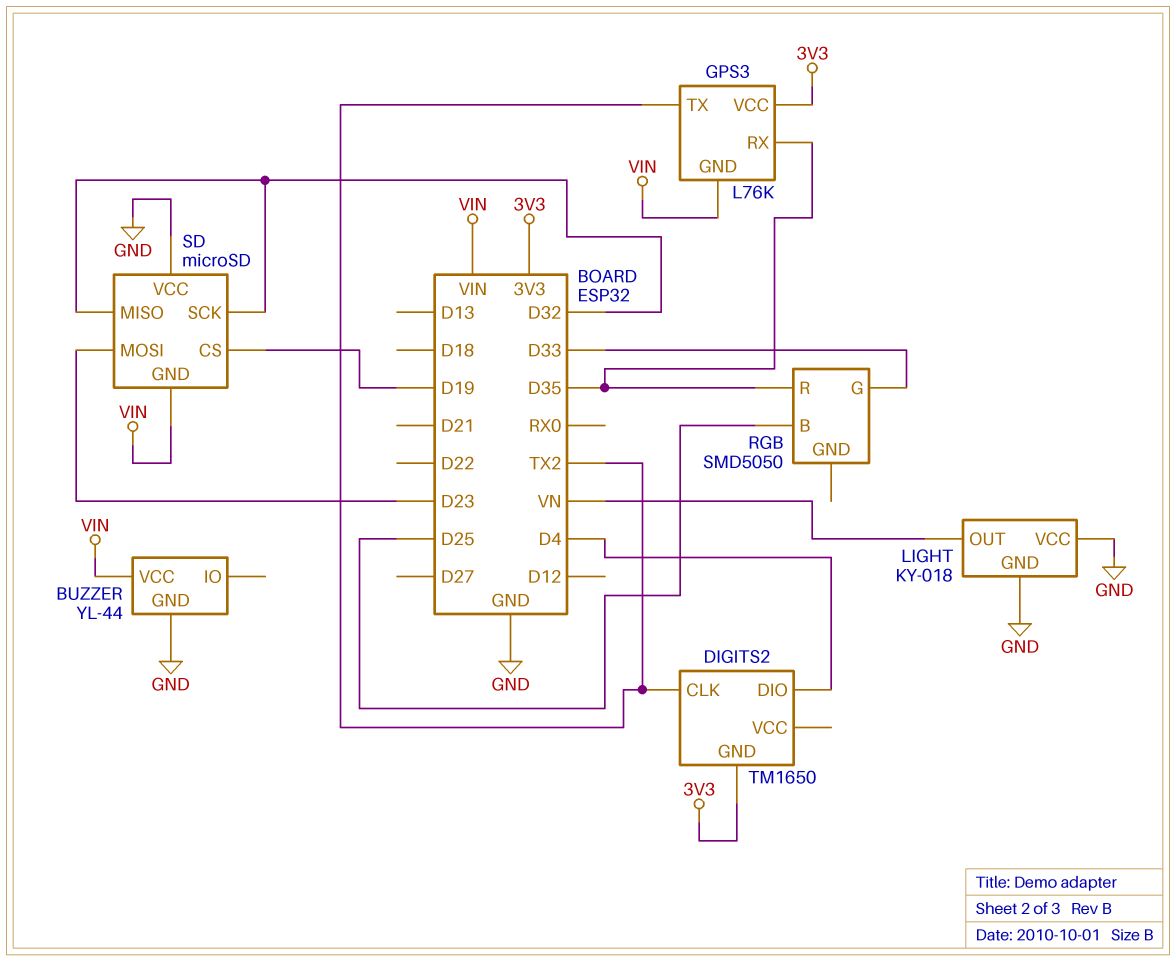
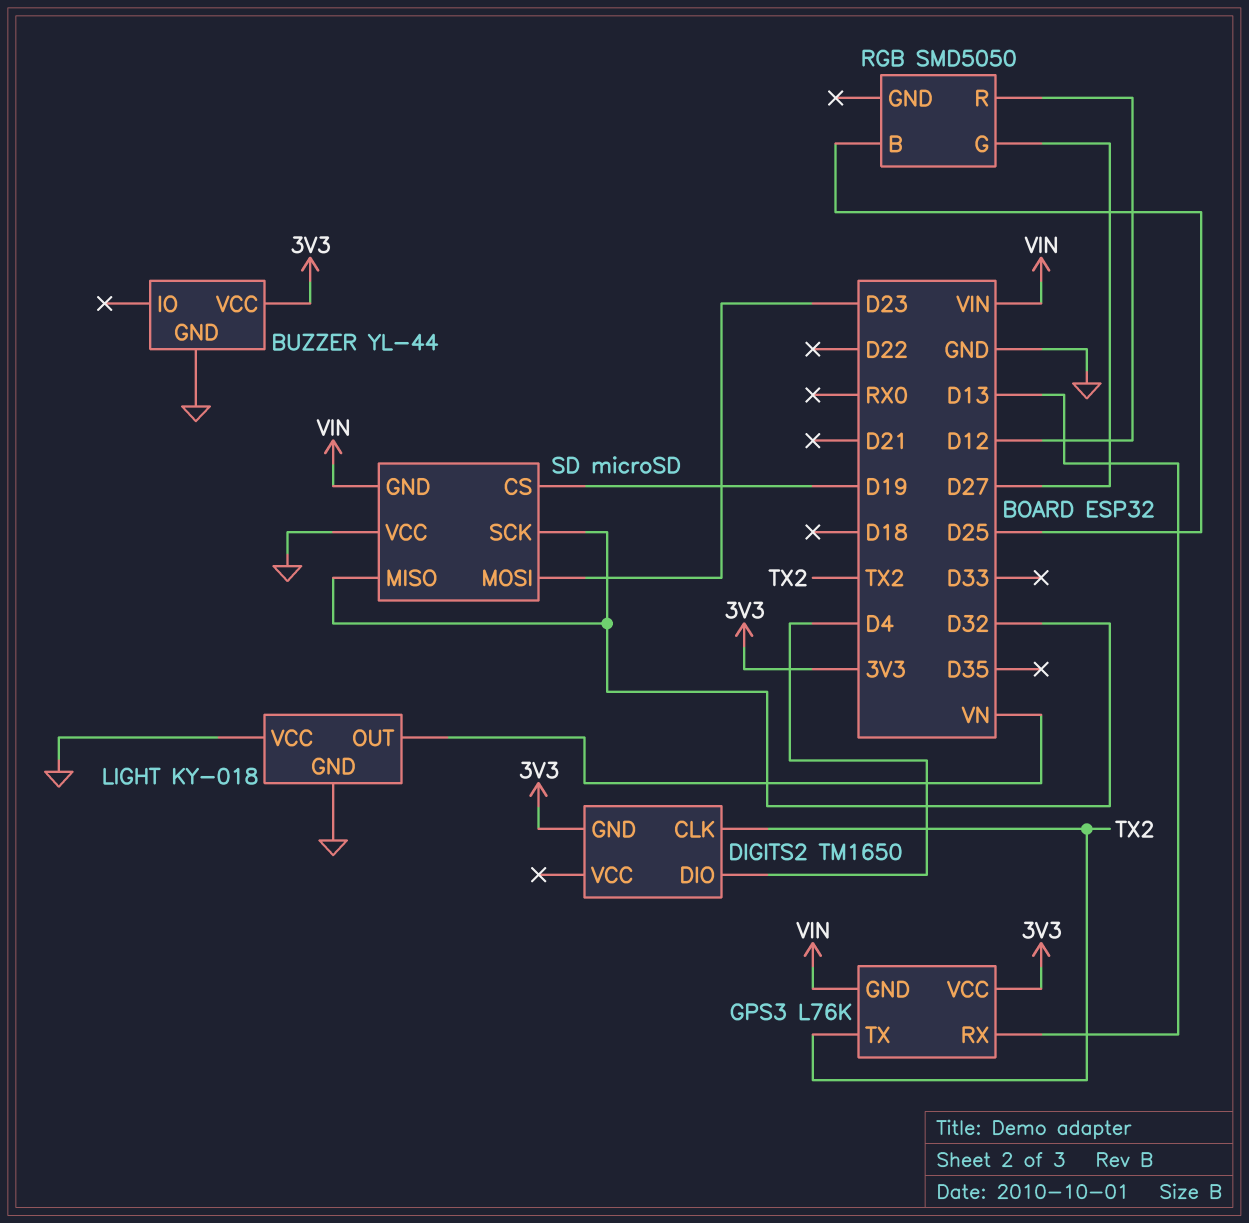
BUZZER pin VCC: VIN -> 3V3
GPS3 pin RX: D35 -> D13
RGB pin G: D33 -> D27
RGB pin R: D35 -> D12

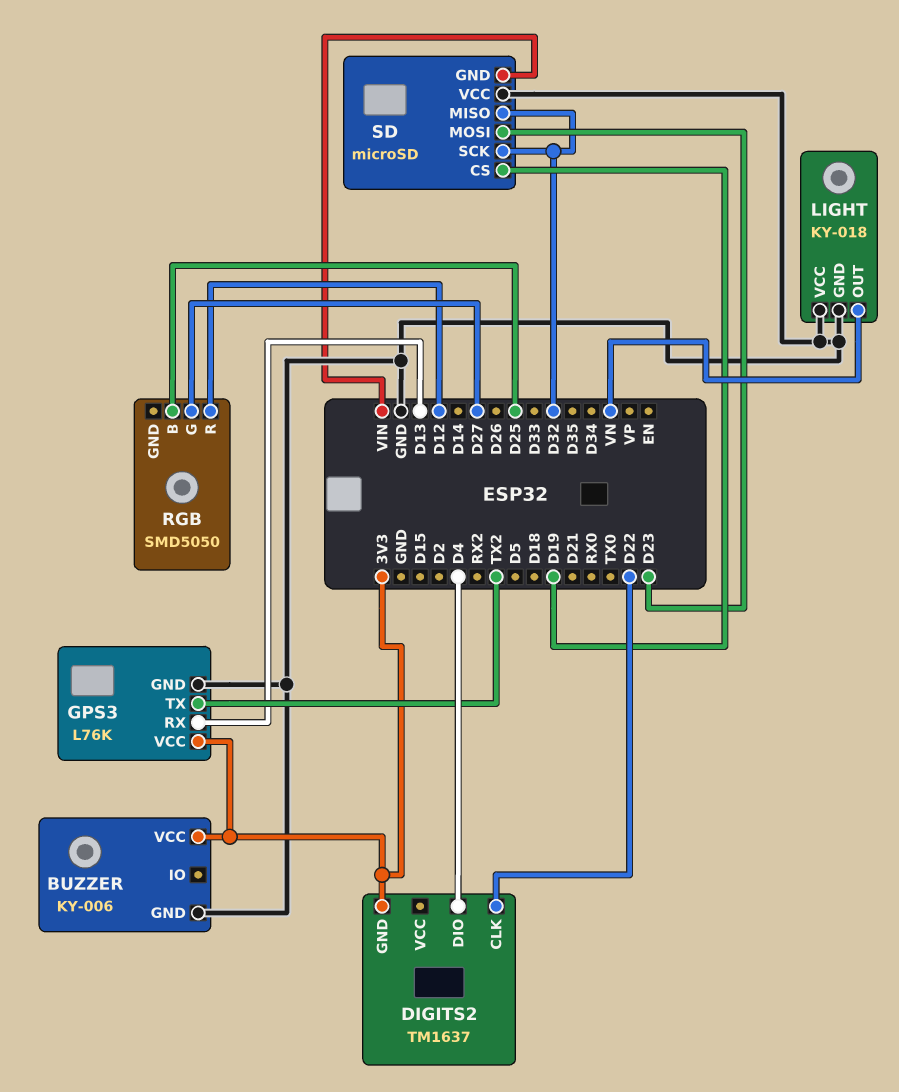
BUZZER: YL-44 -> KY-006
DIGITS2: TM1650 -> TM1637
DIGITS2 pin CLK: TX2 -> D22
GPS3 pin GND: VIN -> GND

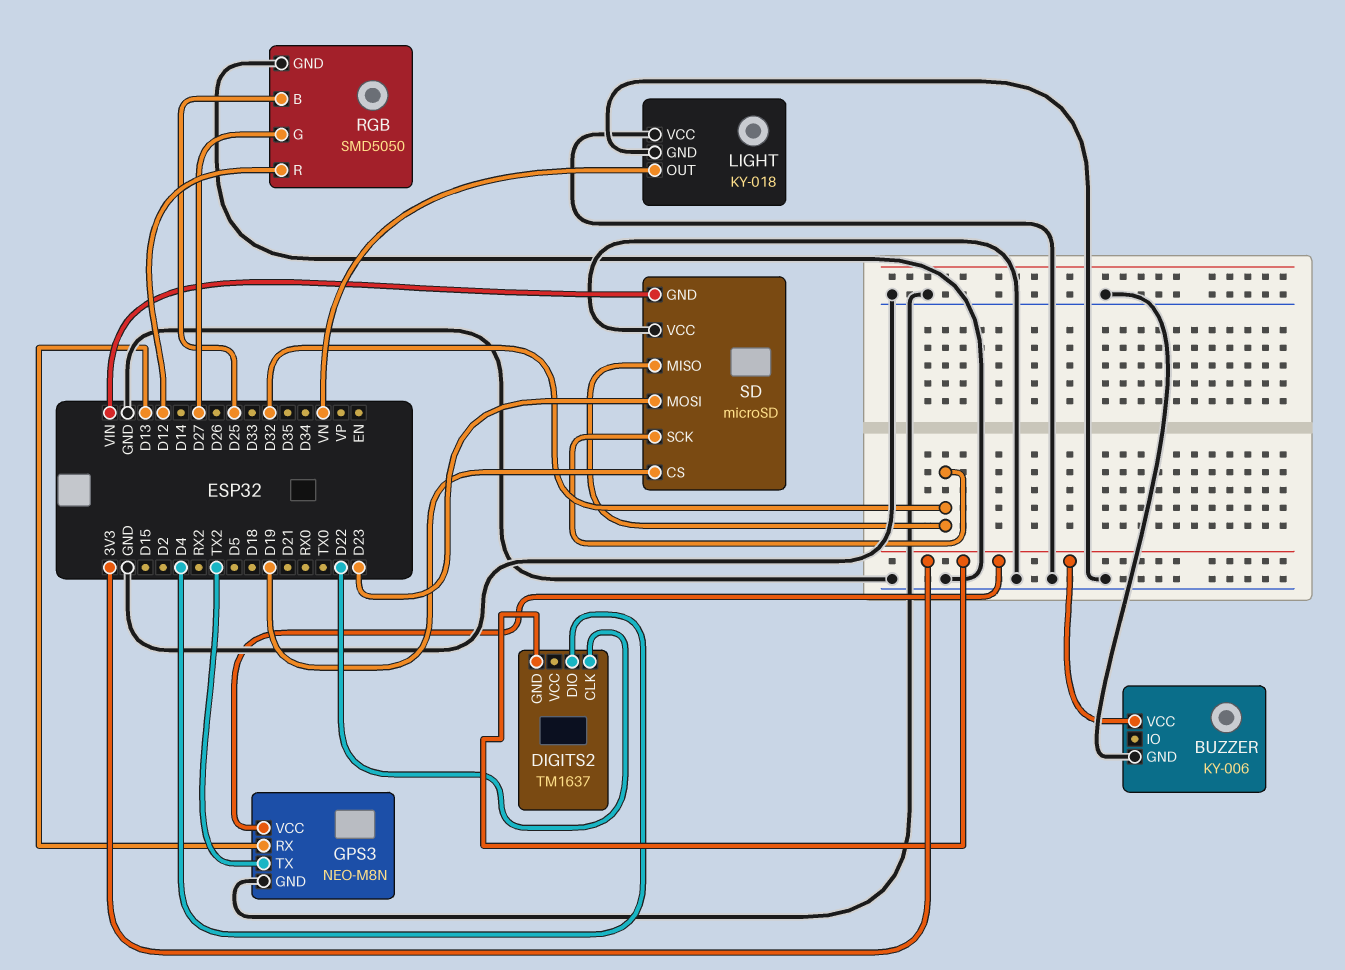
GPS3: L76K -> NEO-M8N
RGB pin GND: none -> GND

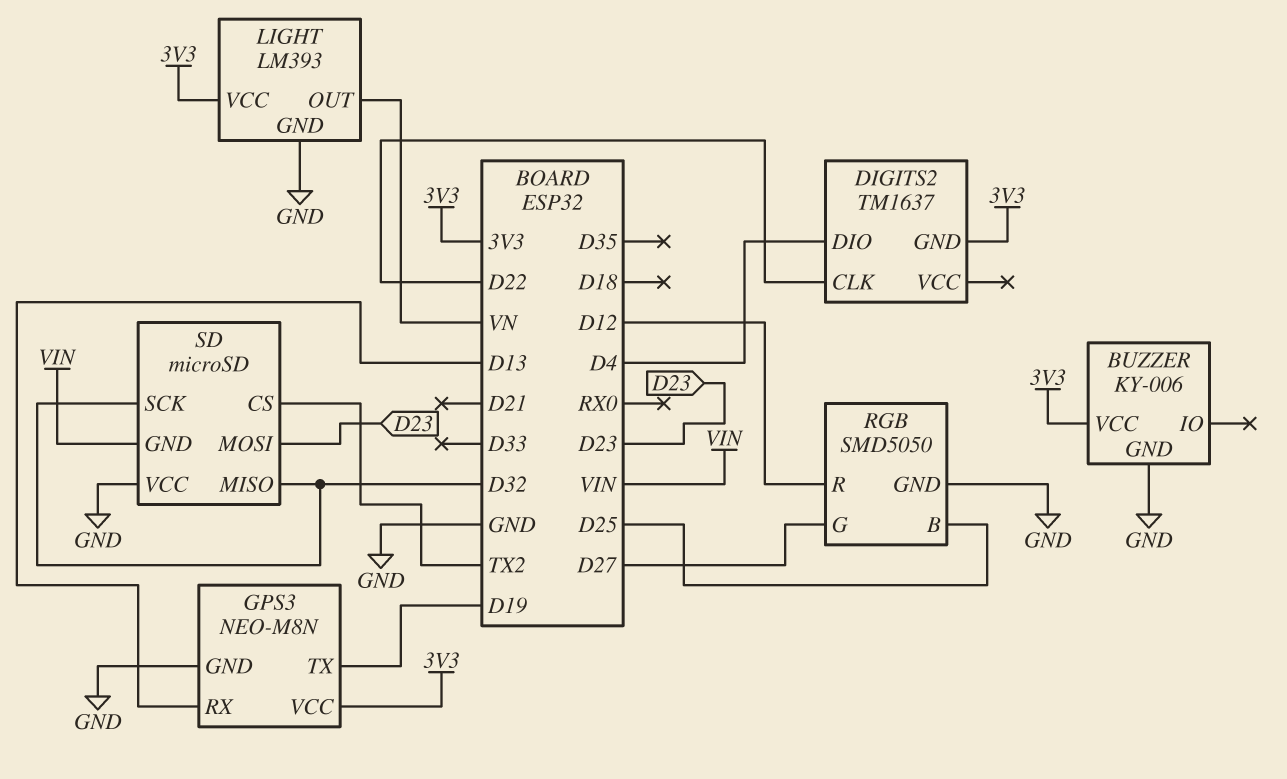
GPS3 pin TX: TX2 -> D19
LIGHT: KY-018 -> LM393
LIGHT pin VCC: GND -> 3V3
SD pin CS: D19 -> TX2

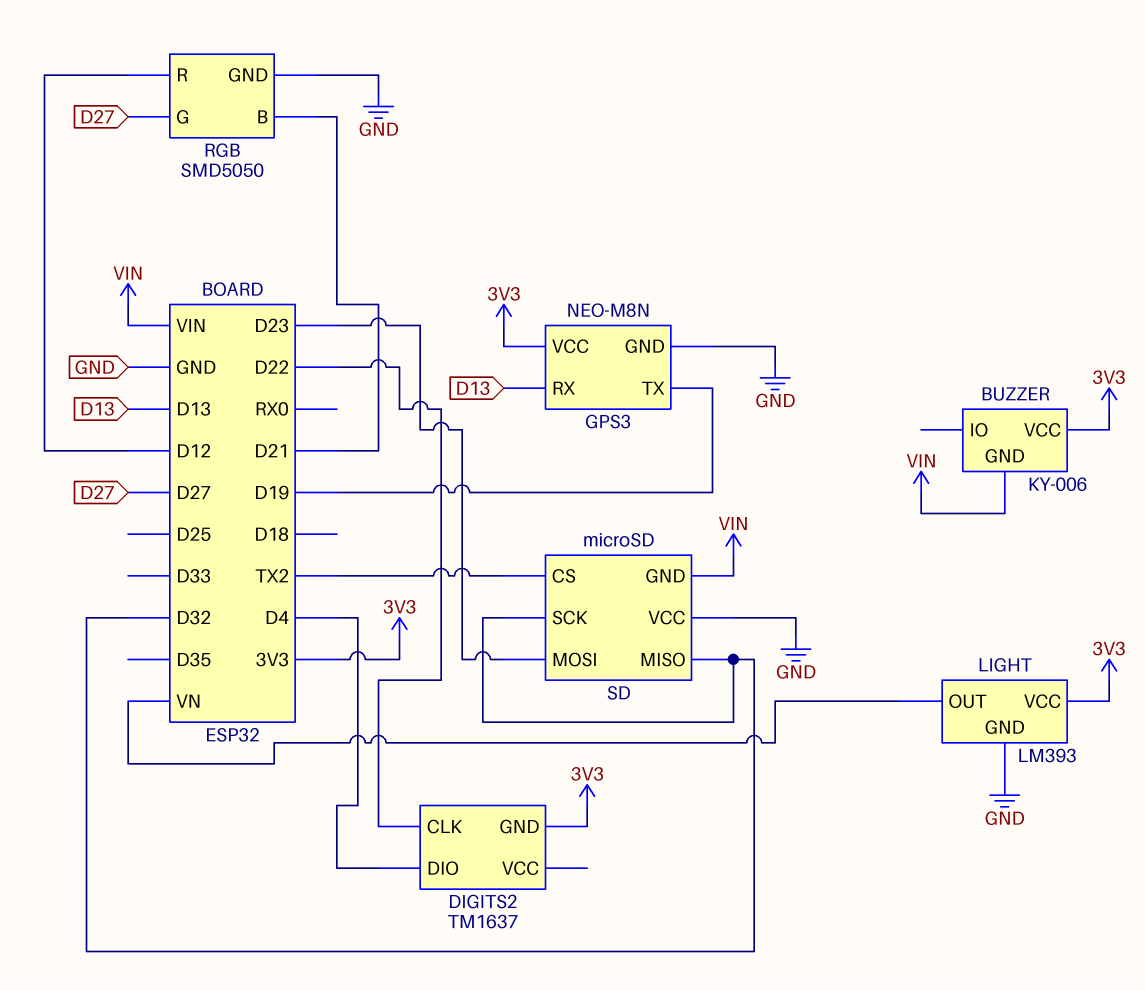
BUZZER pin GND: GND -> VIN
RGB pin B: D25 -> D21

